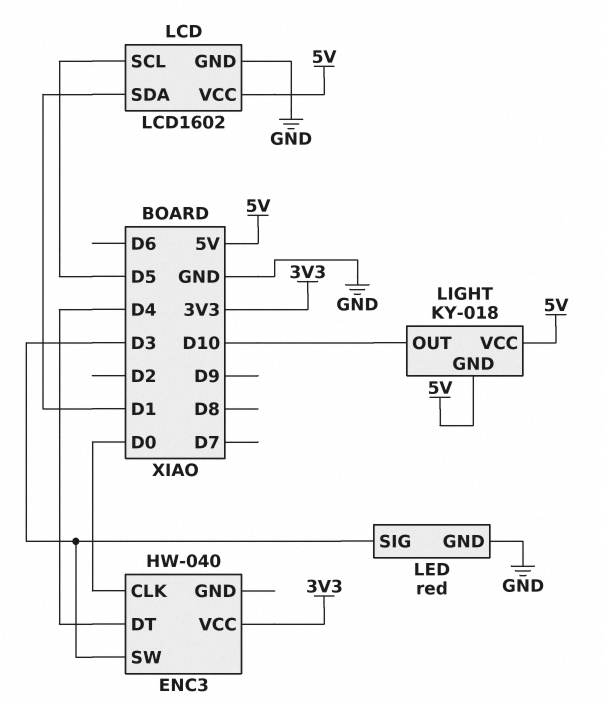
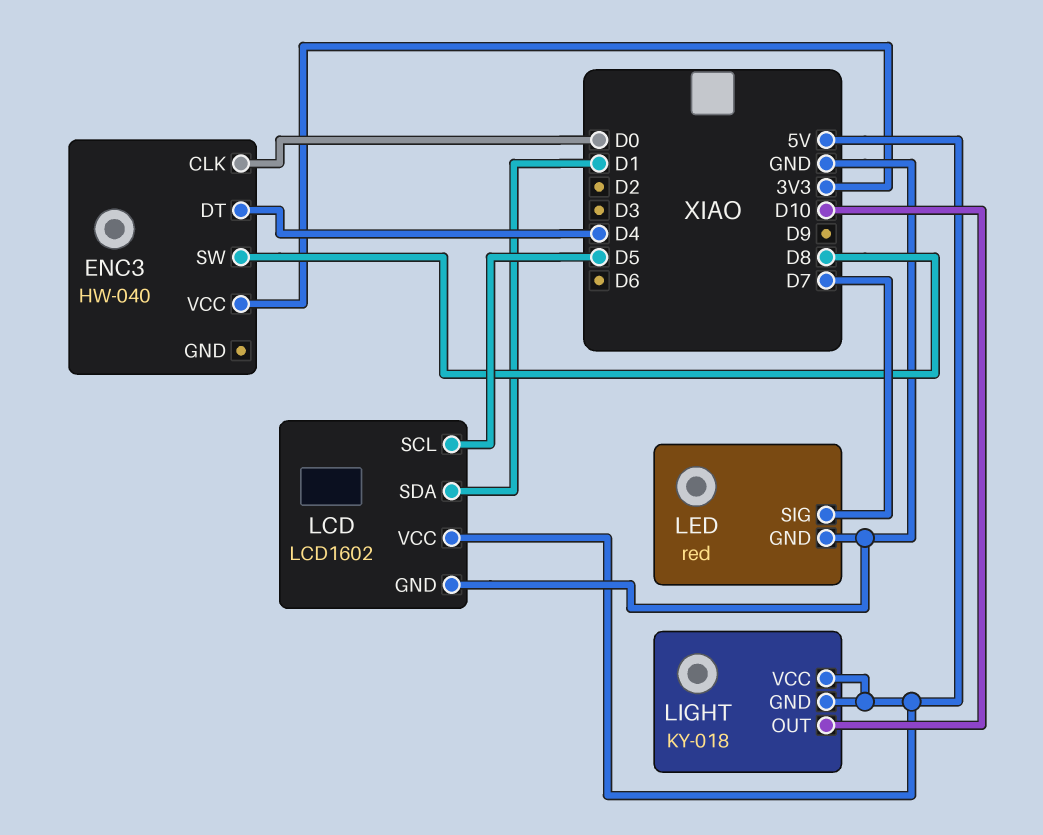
ENC3 pin SW: D3 -> D8
LED pin SIG: D3 -> D7

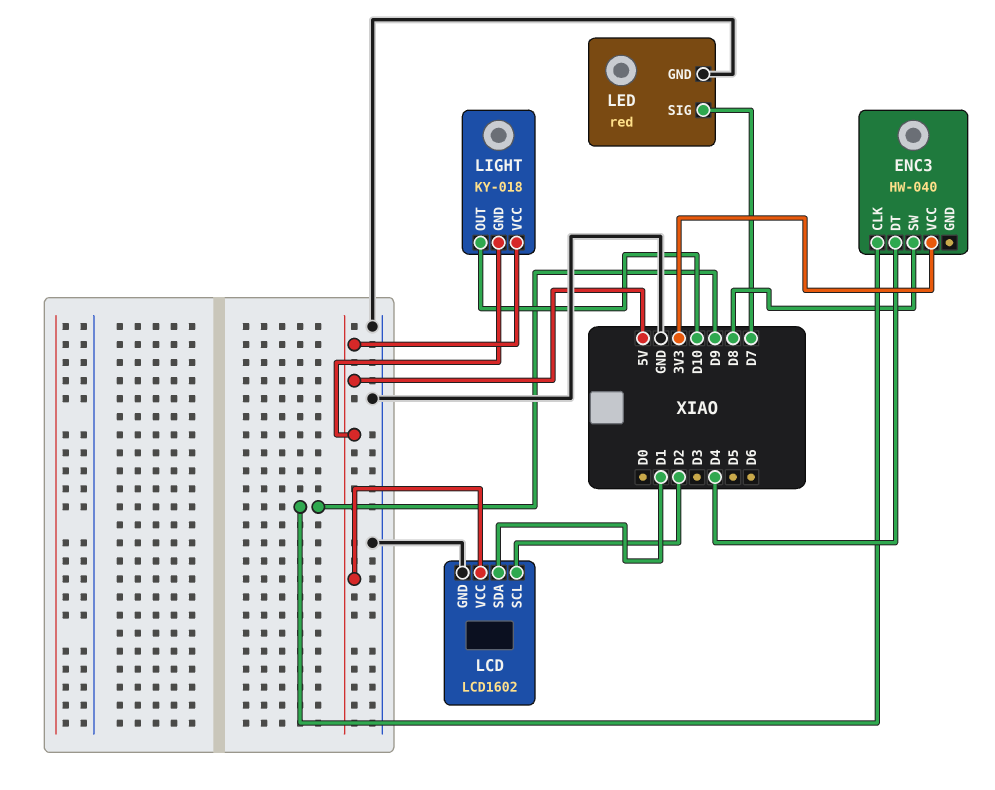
ENC3 pin CLK: D0 -> D9
LCD pin SCL: D5 -> D2

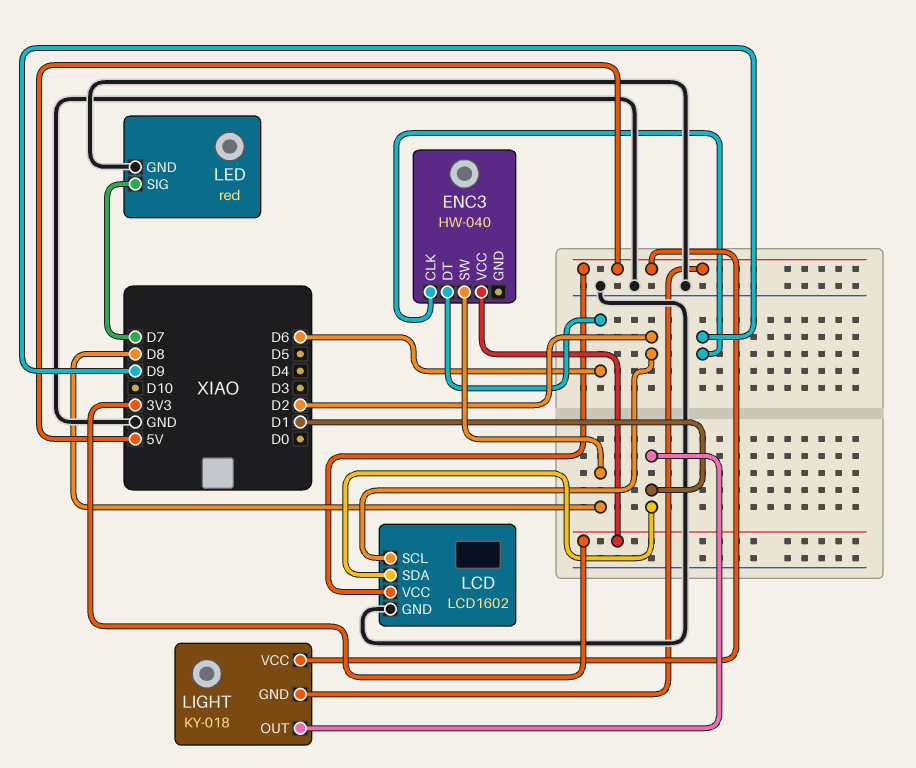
ENC3 pin DT: D4 -> D6
LIGHT pin OUT: D10 -> D1

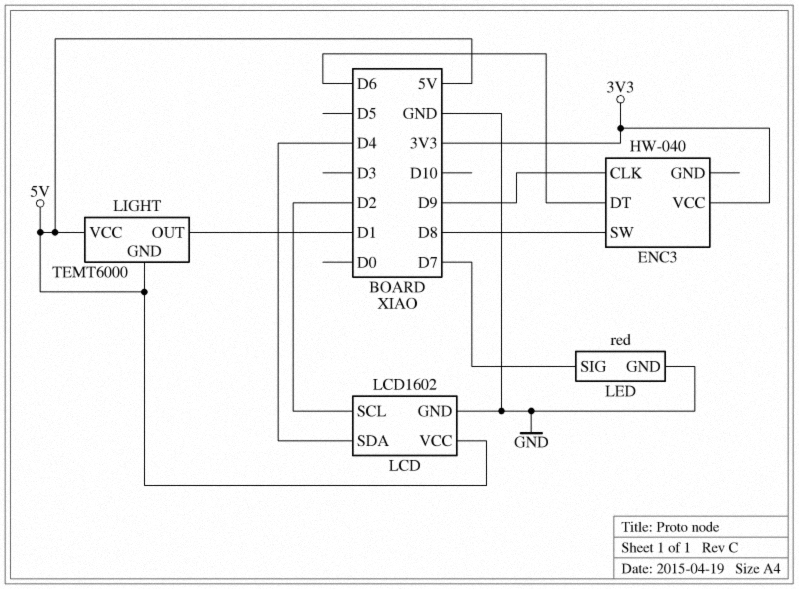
LCD pin SDA: D1 -> D4
LIGHT: KY-018 -> TEMT6000

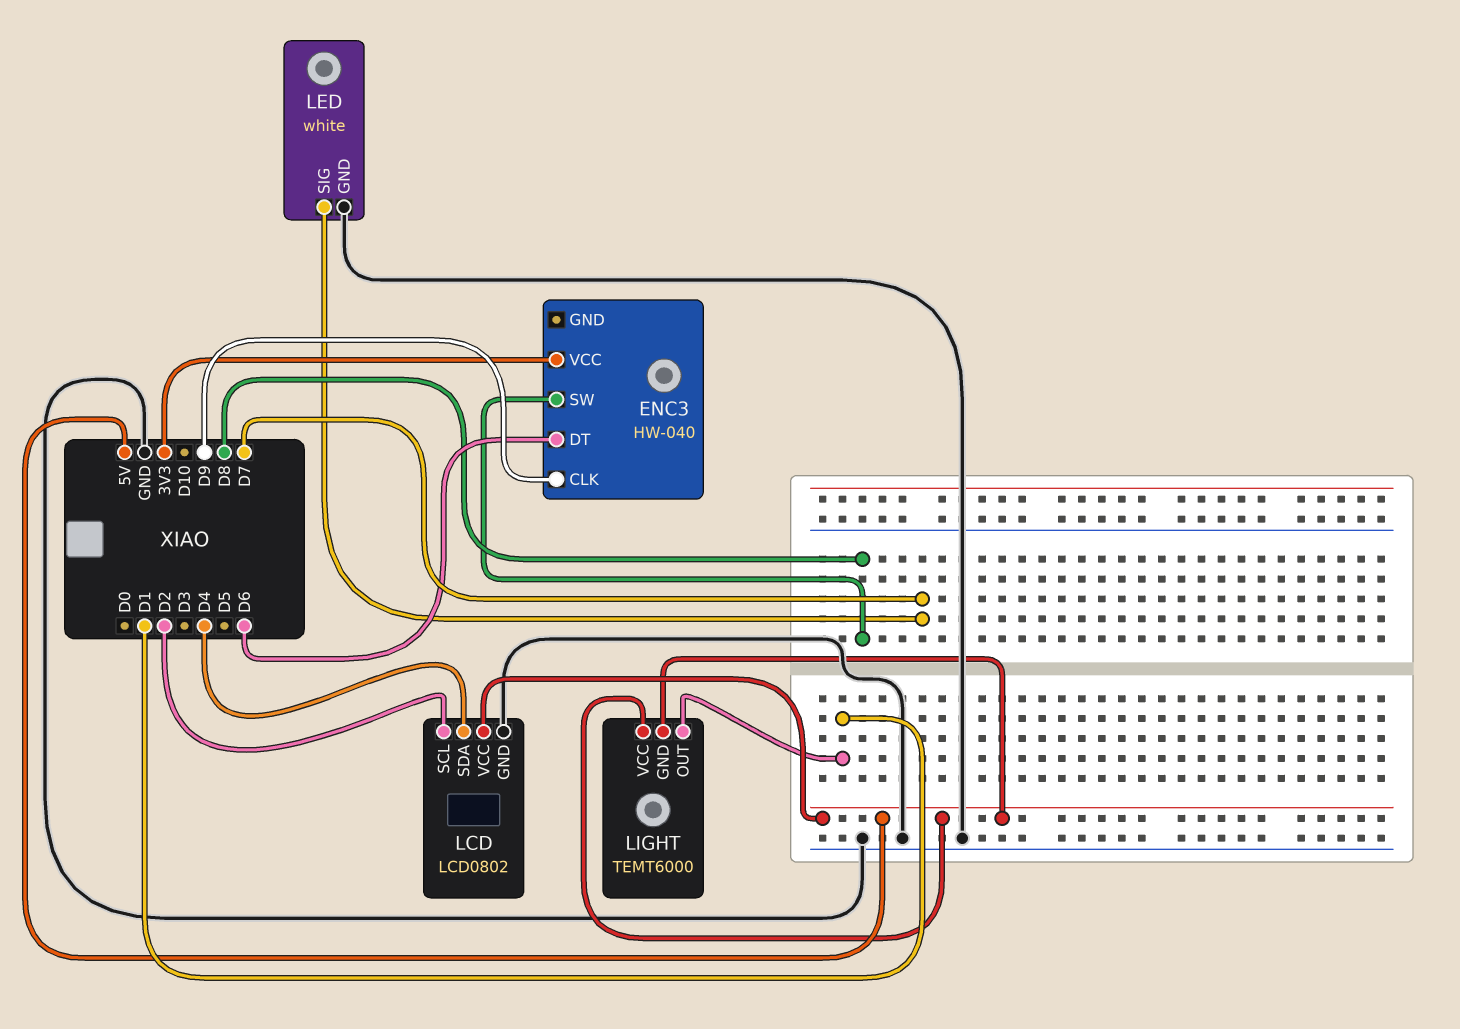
LCD: LCD1602 -> LCD0802
LED: red -> white

